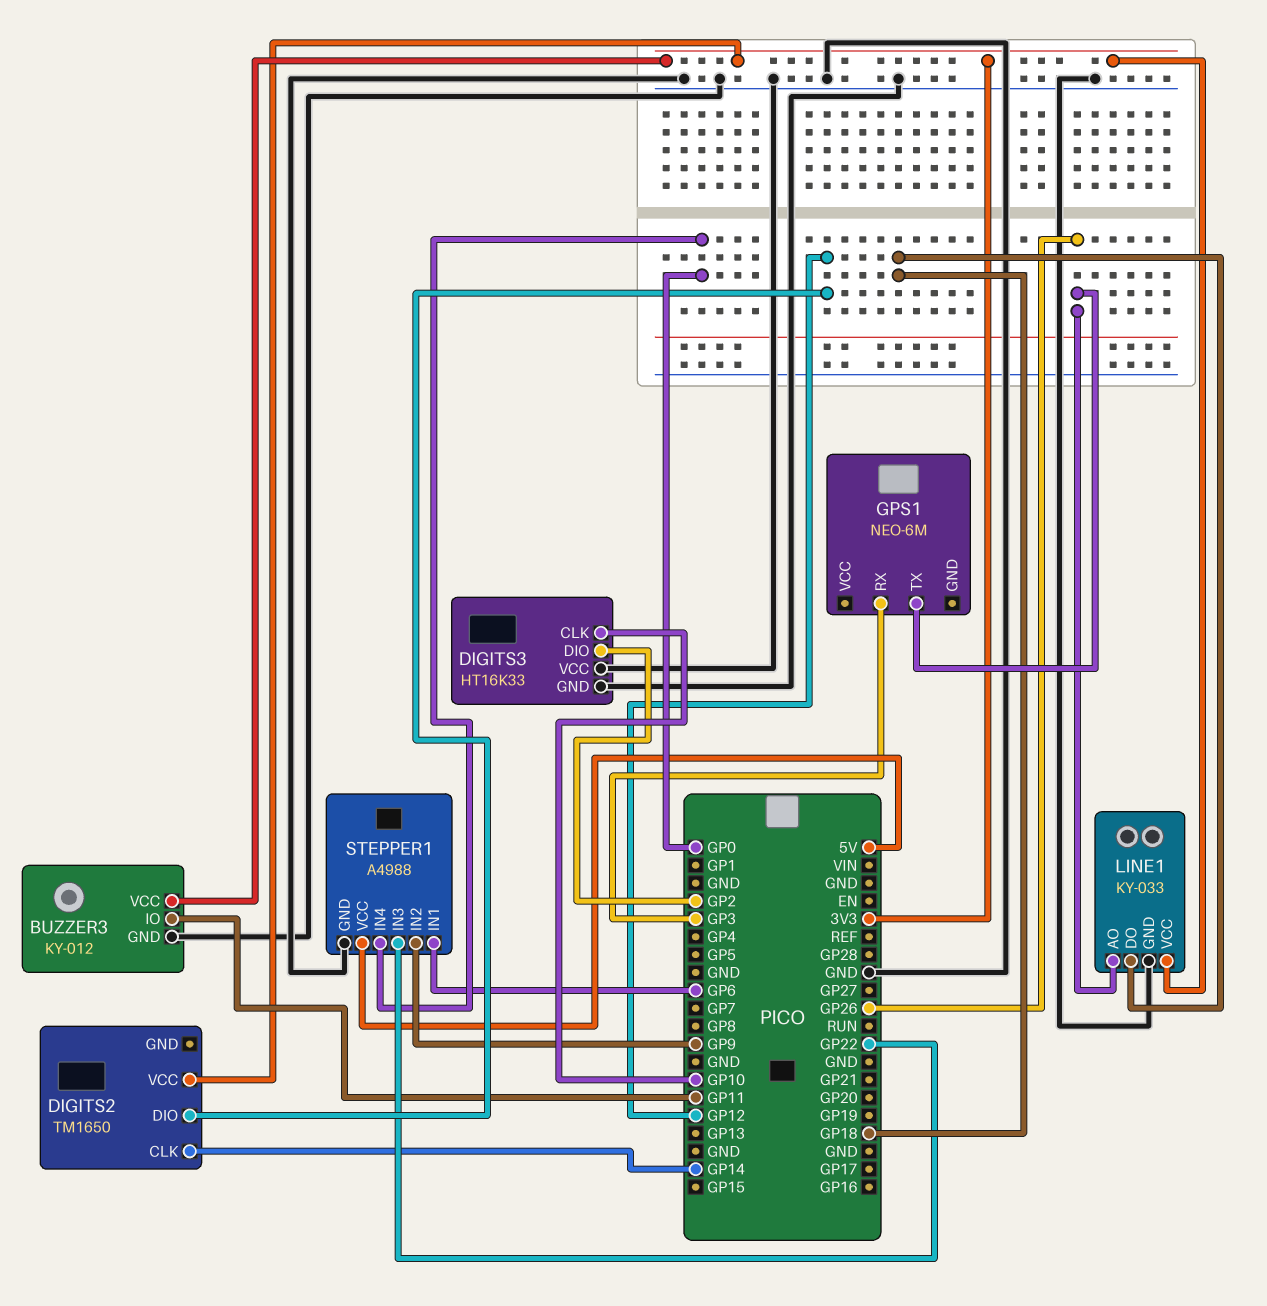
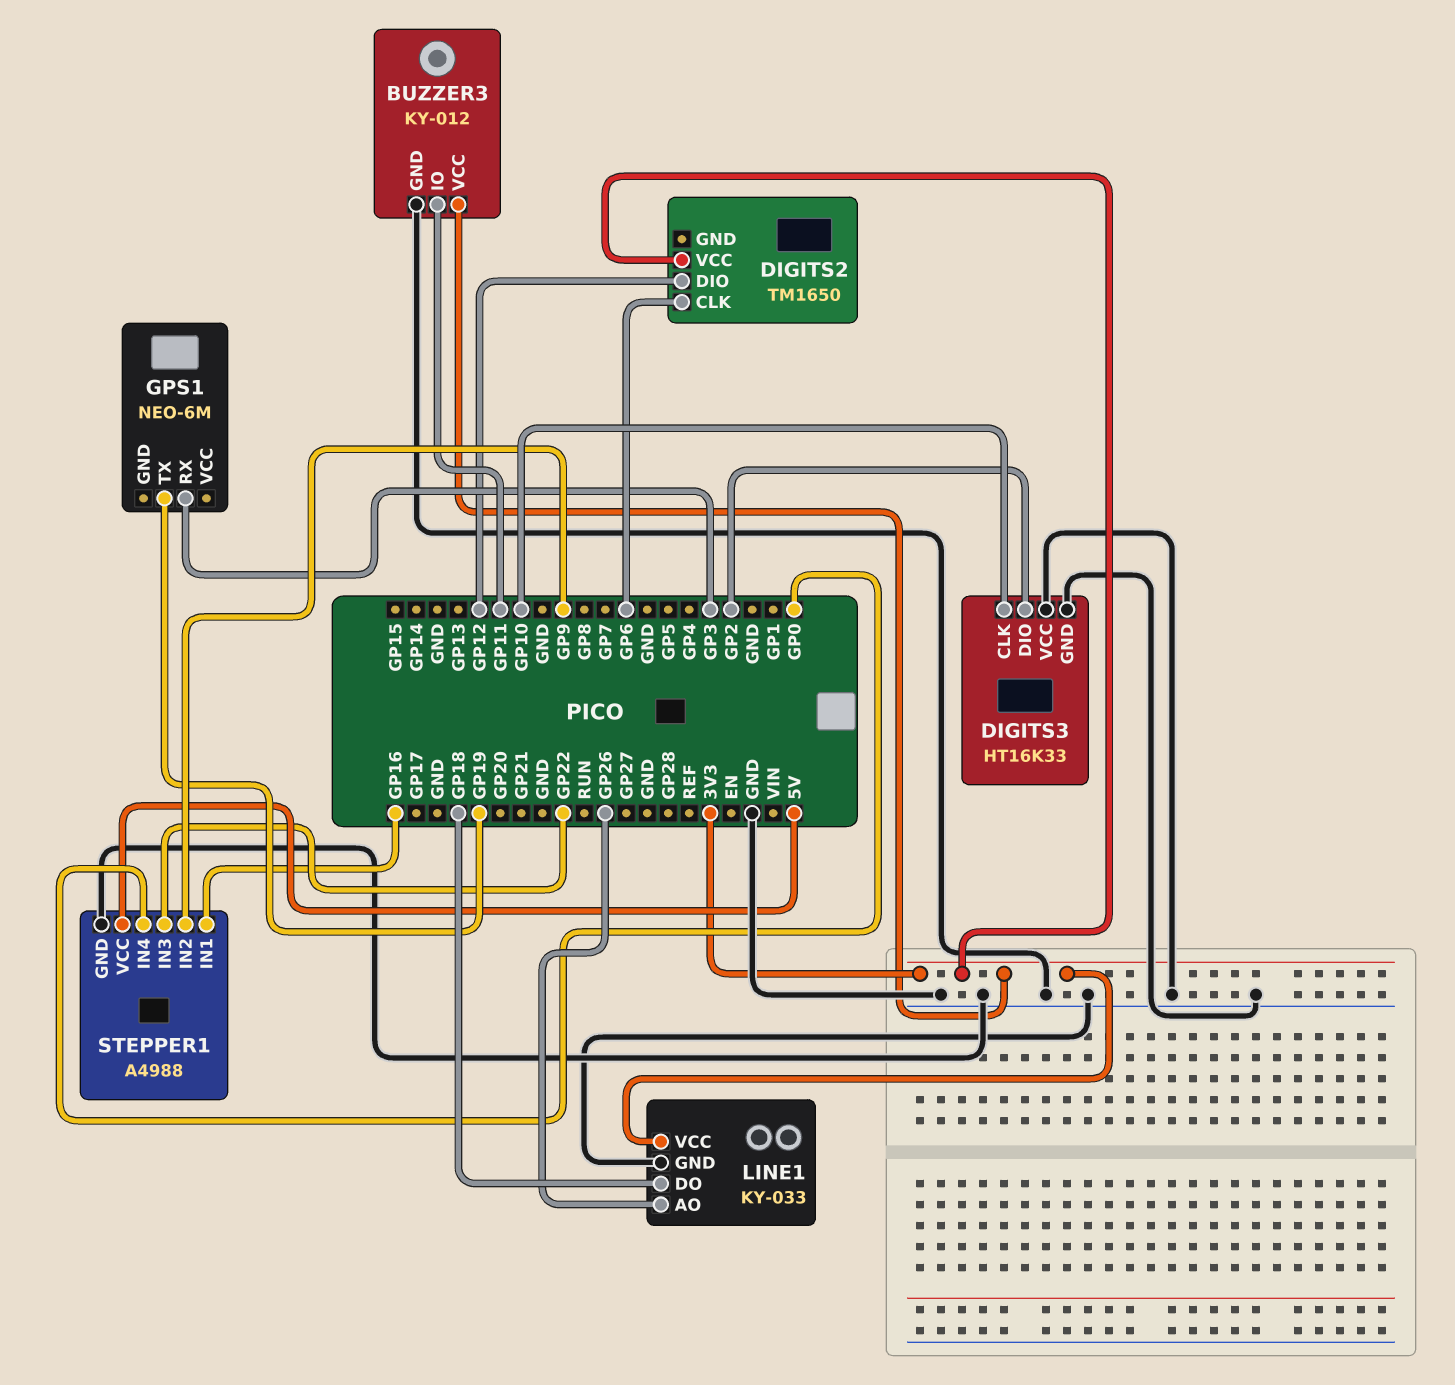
DIGITS2 pin CLK: GP14 -> GP6
GPS1 pin TX: GP26 -> GP19
STEPPER1 pin IN1: GP6 -> GP16

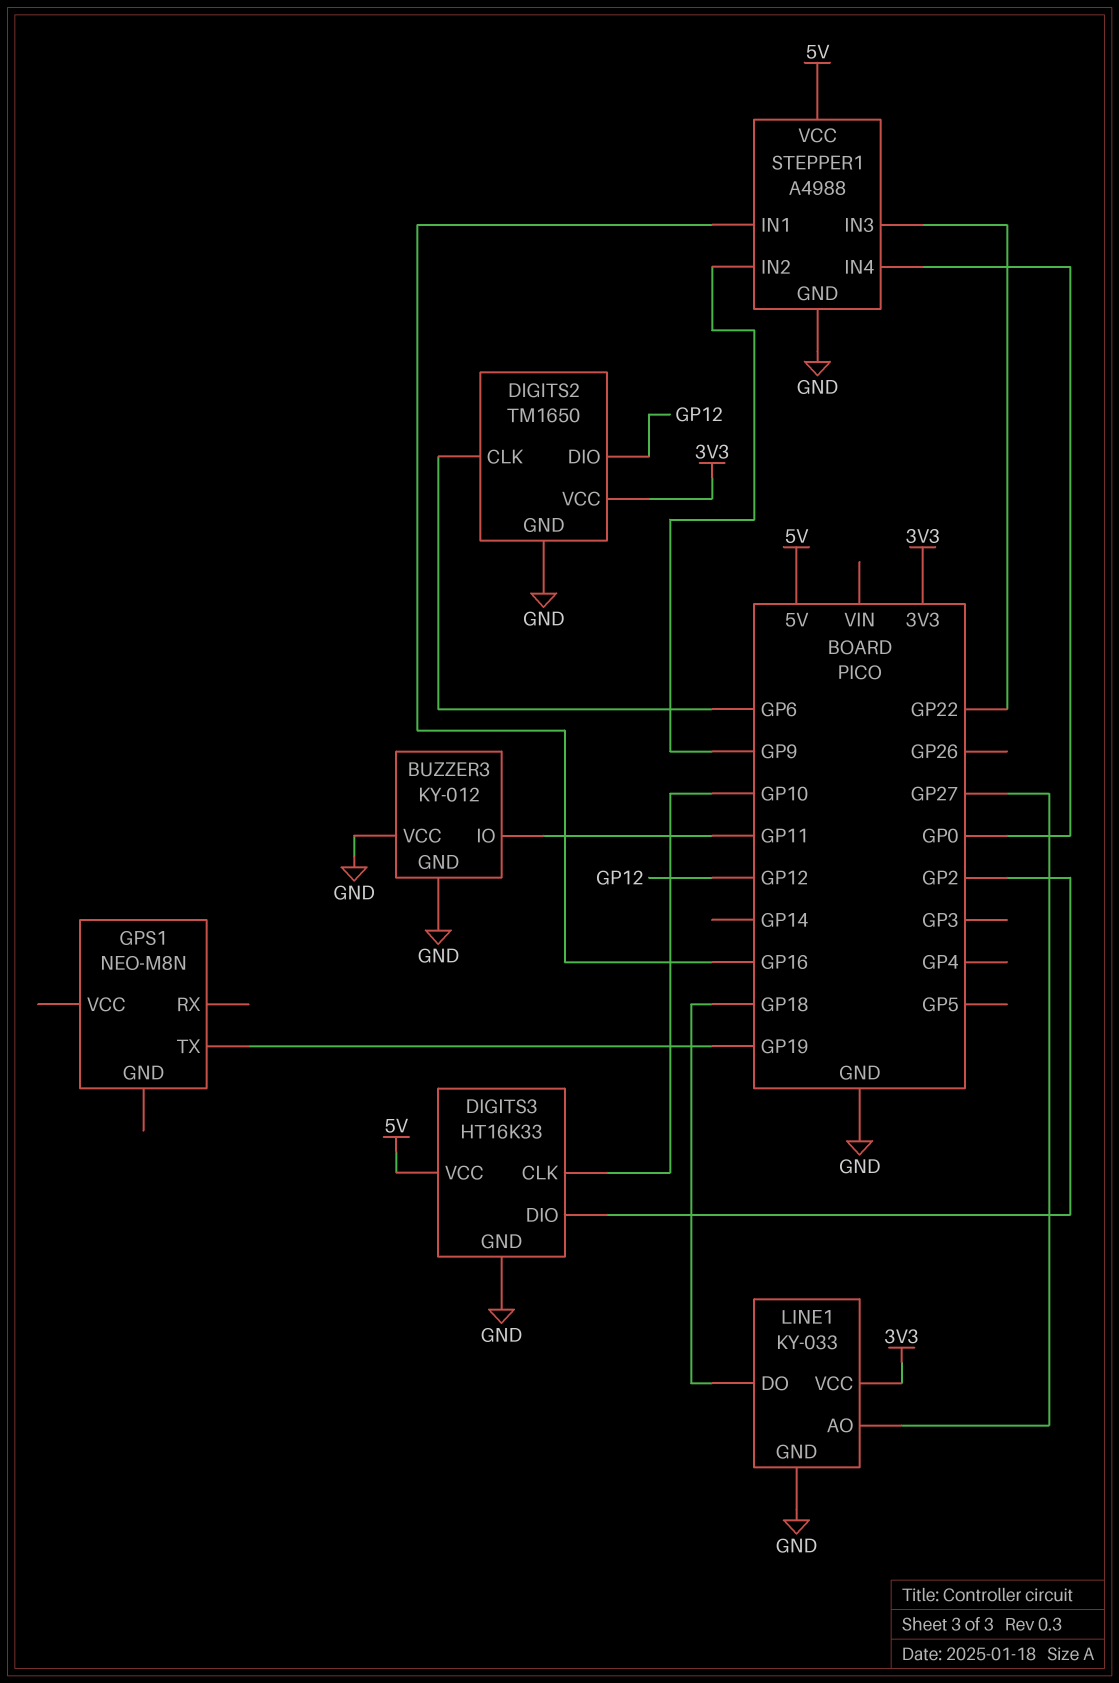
BUZZER3 pin VCC: 3V3 -> GND
DIGITS2 pin GND: none -> GND
DIGITS3 pin VCC: GND -> 5V
GPS1: NEO-6M -> NEO-M8N
GPS1 pin RX: GP3 -> none
LINE1 pin AO: GP26 -> GP27

